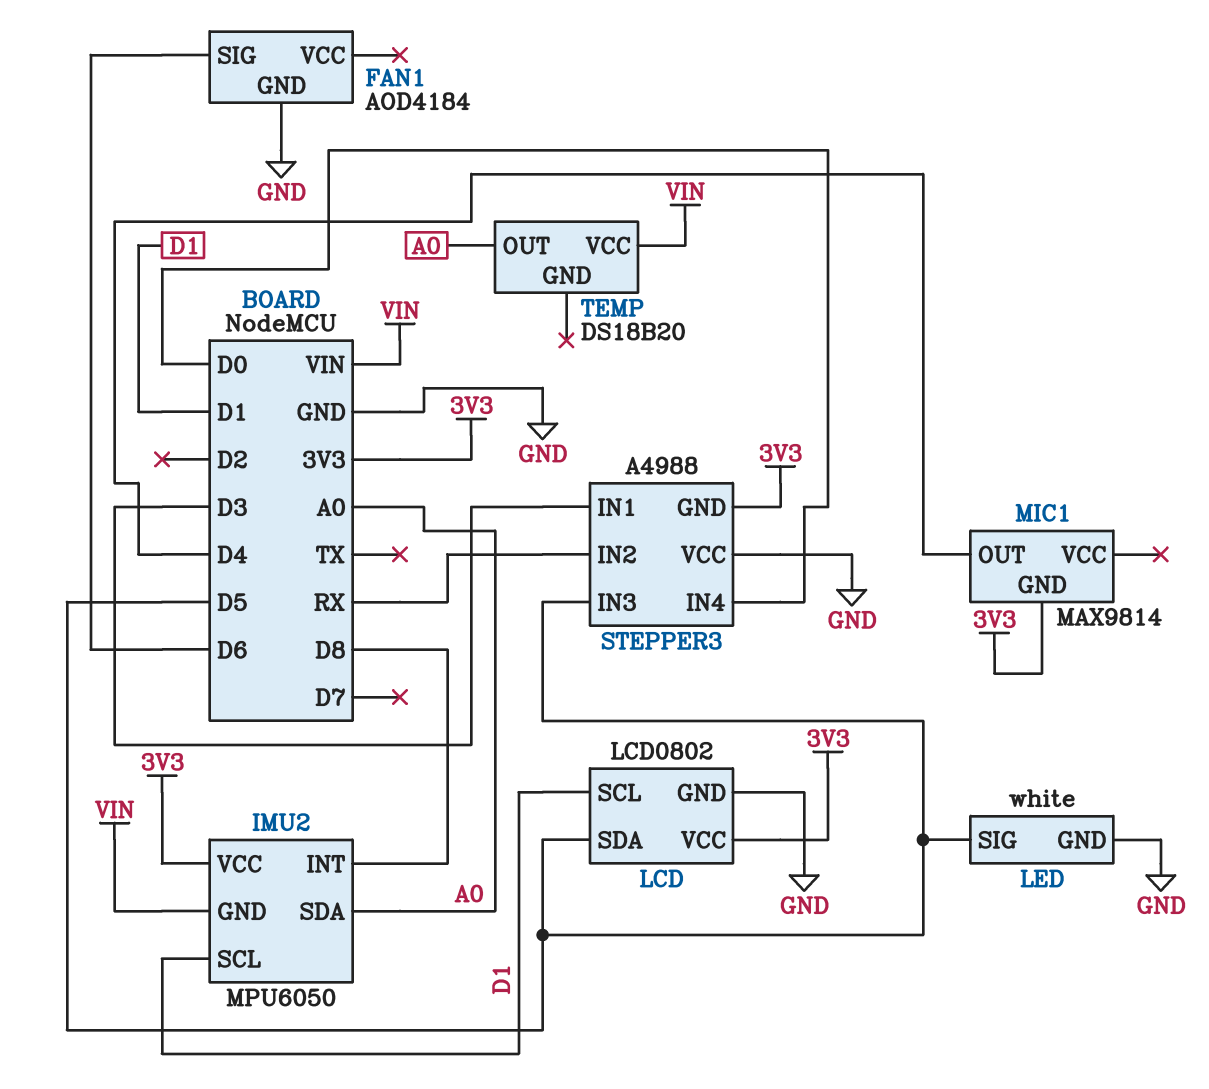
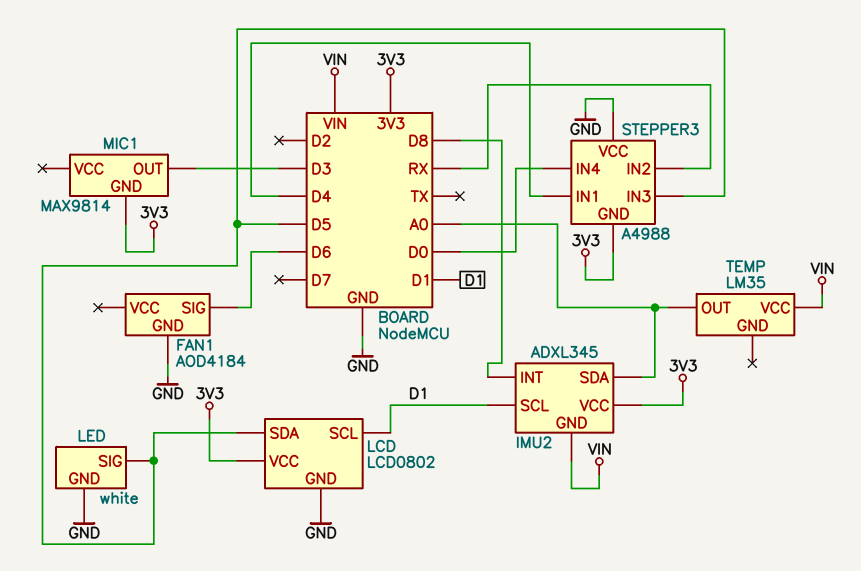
IMU2: MPU6050 -> ADXL345
MIC1 pin OUT: D4 -> D3
STEPPER3 pin IN1: D3 -> D4
TEMP: DS18B20 -> LM35

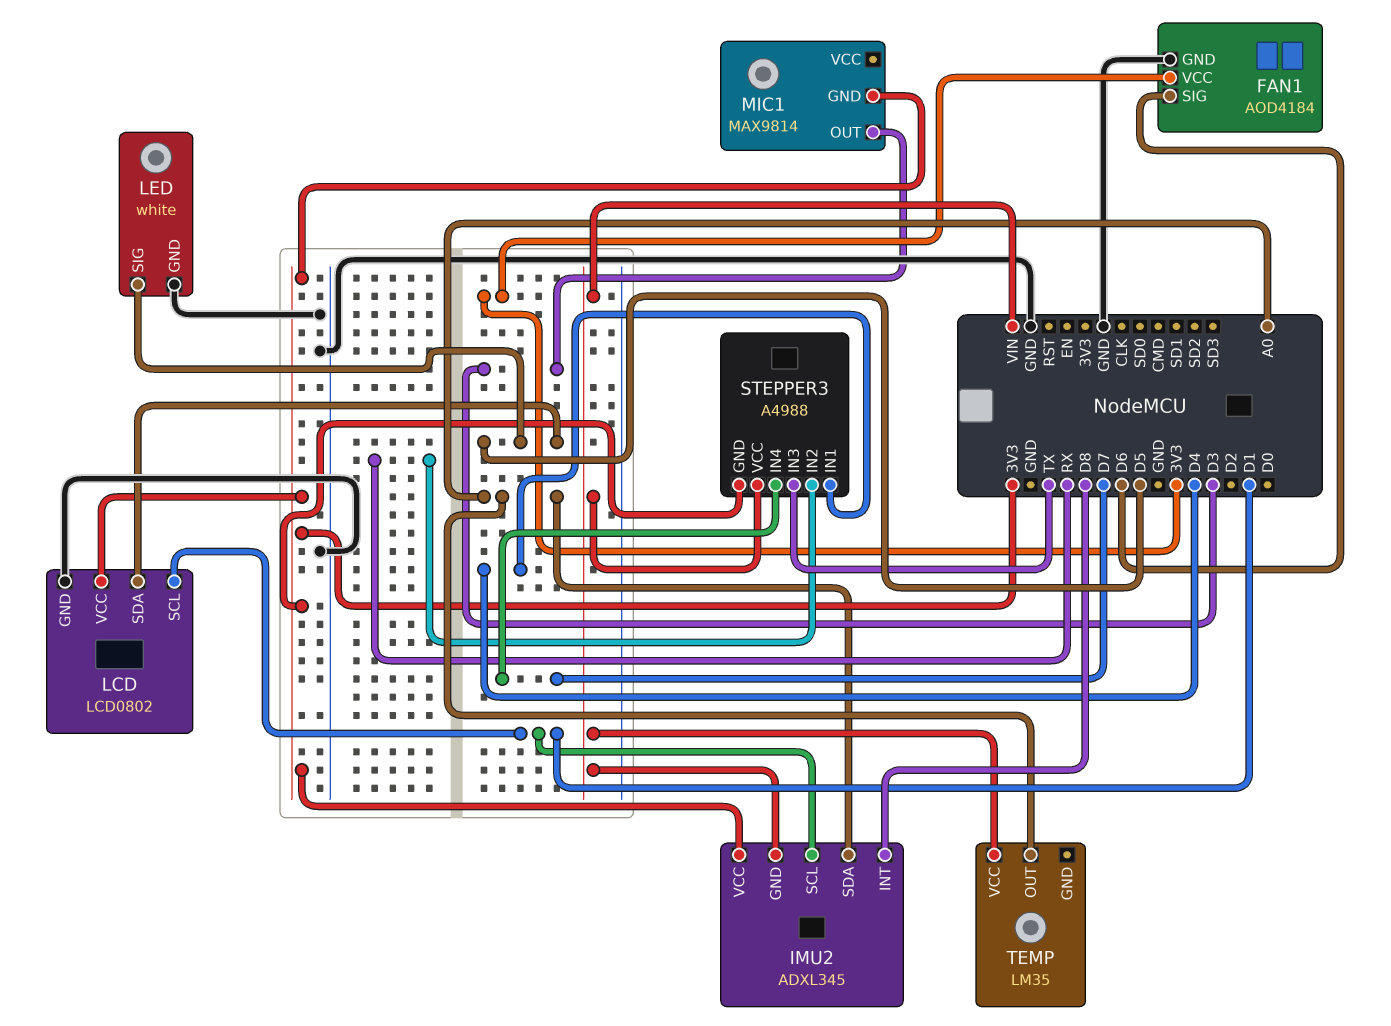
FAN1 pin VCC: none -> 3V3
STEPPER3 pin IN3: D5 -> TX
STEPPER3 pin IN4: D0 -> D7
STEPPER3 pin VCC: GND -> VIN

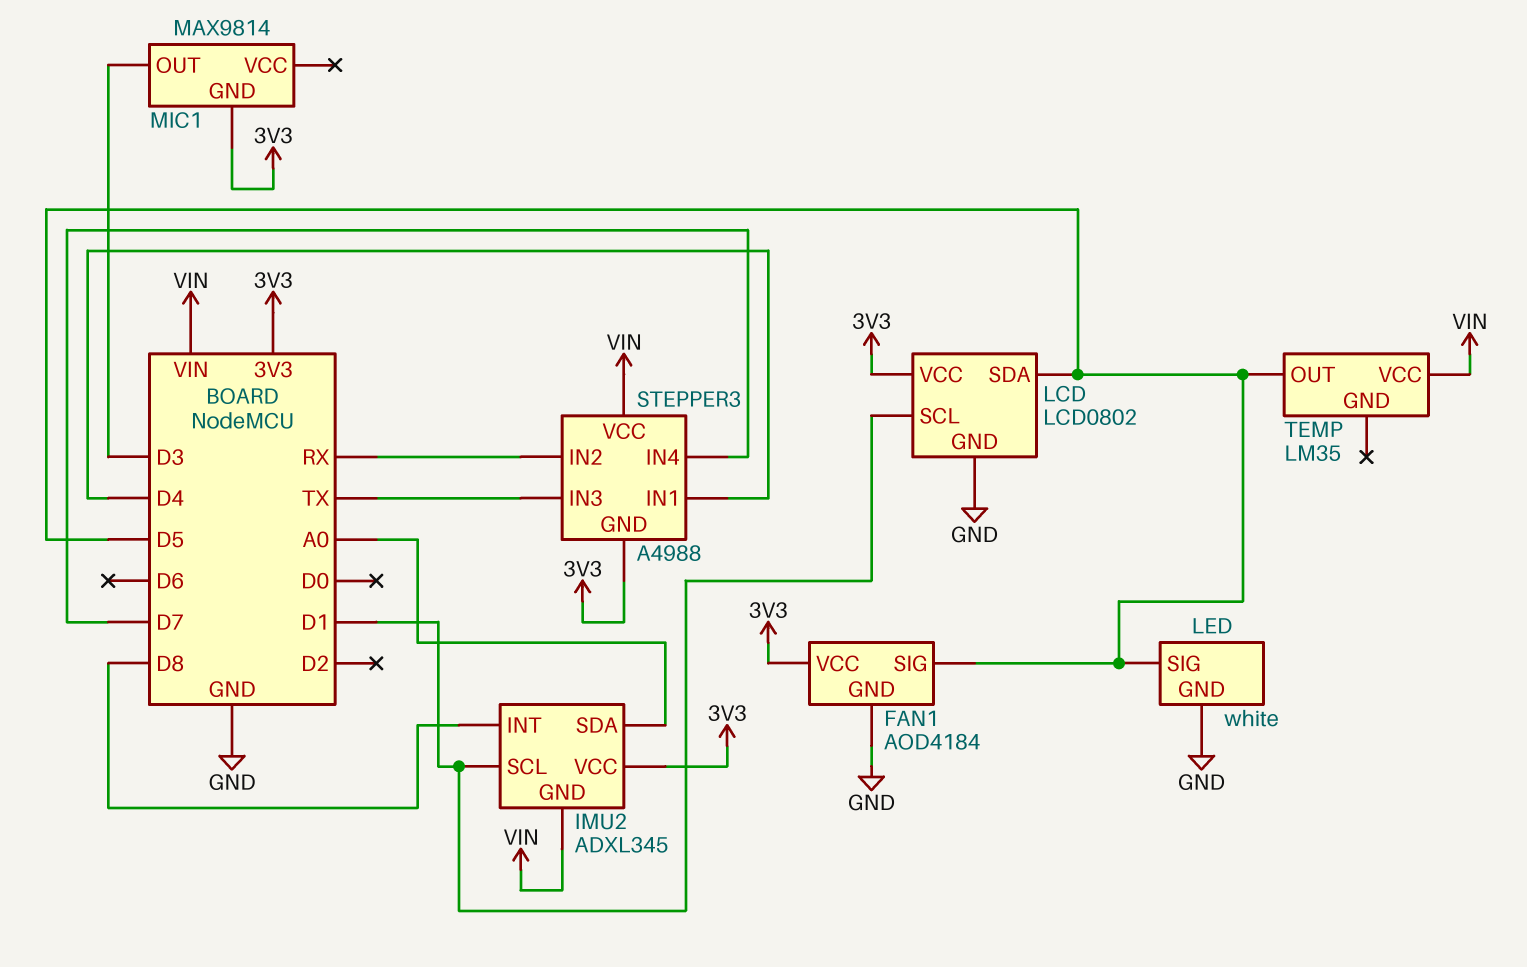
FAN1 pin SIG: D6 -> D5
TEMP pin OUT: A0 -> D5

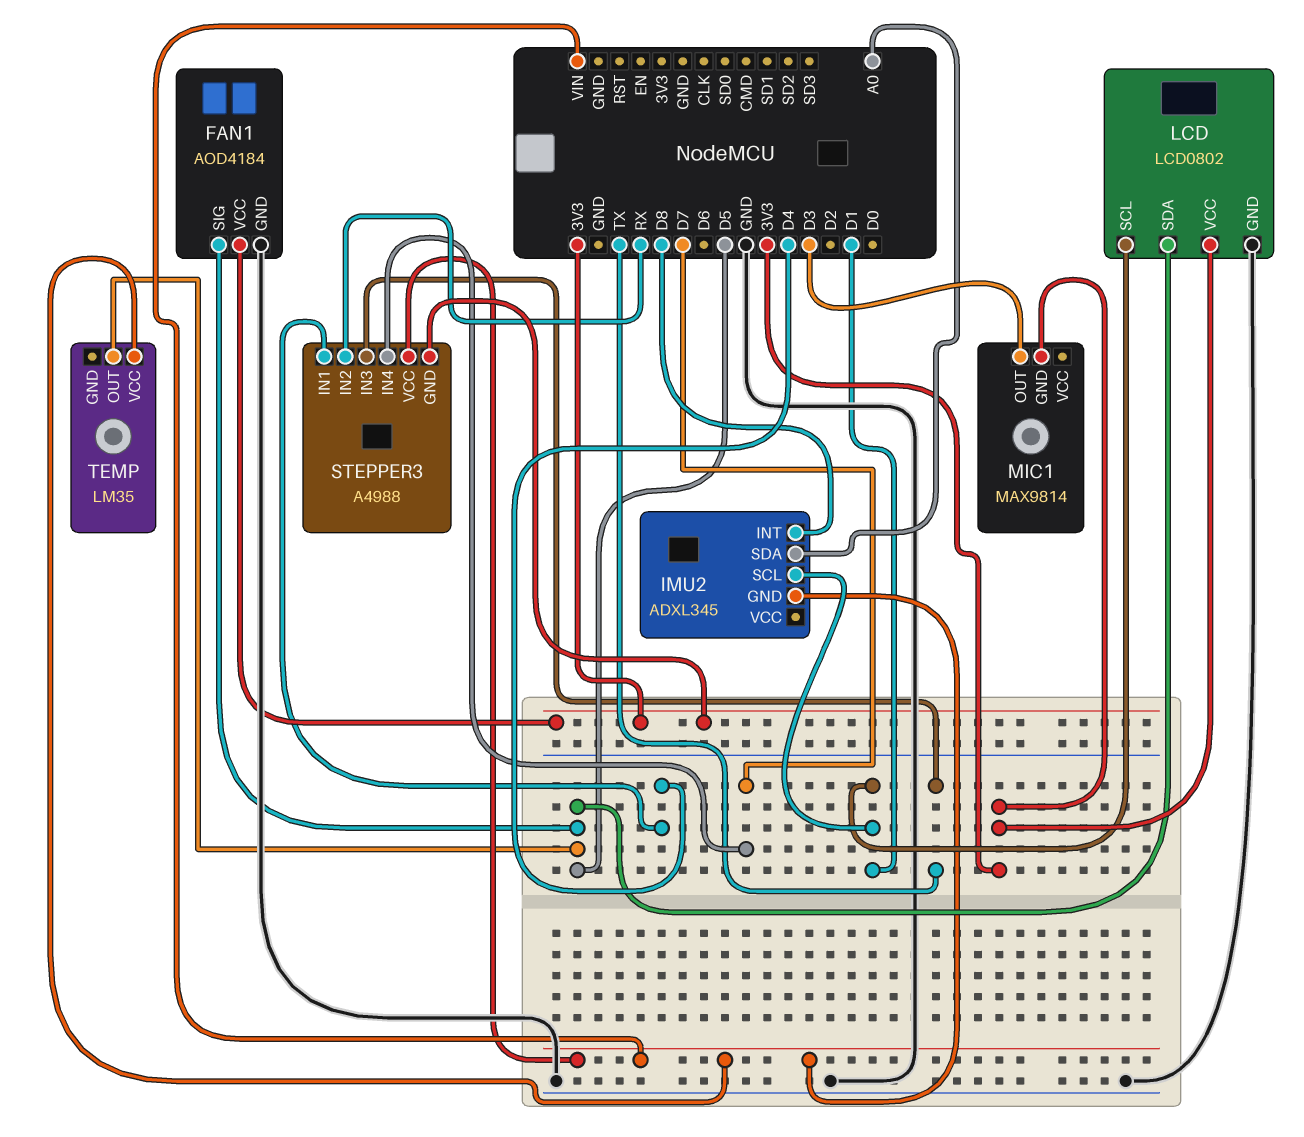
IMU2 pin VCC: 3V3 -> none
LED: white -> none
LED pin GND: GND -> none
LED pin SIG: D5 -> none

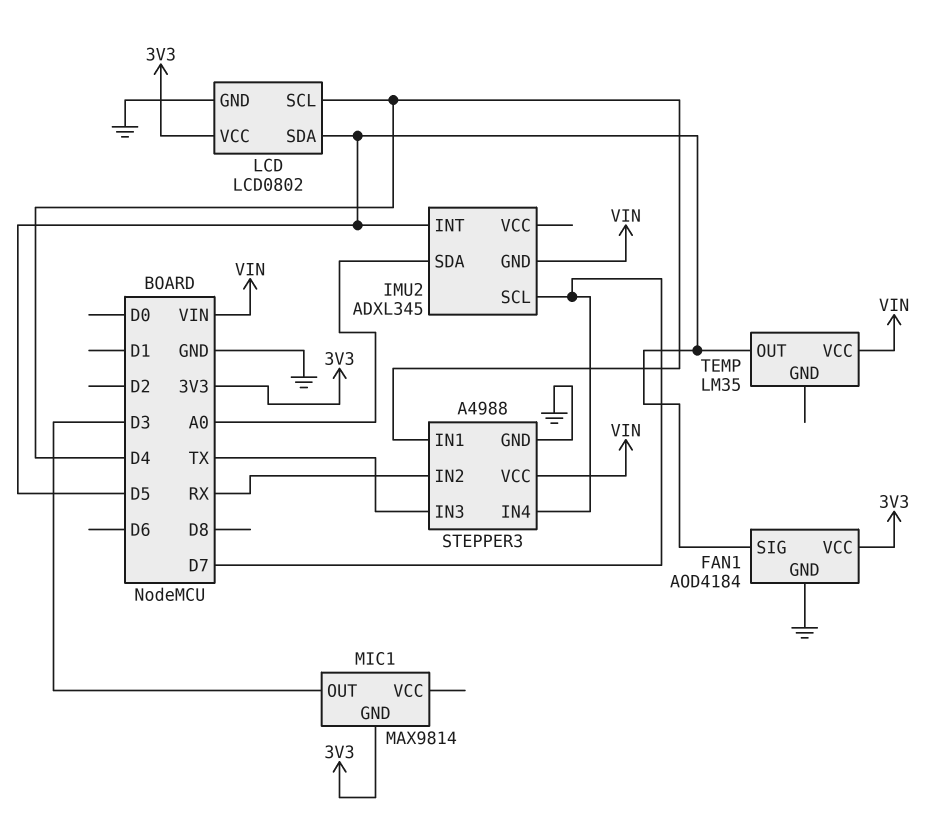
IMU2 pin INT: D8 -> D5
IMU2 pin SCL: D1 -> D7
LCD pin SCL: D1 -> D4
STEPPER3 pin GND: 3V3 -> GND

